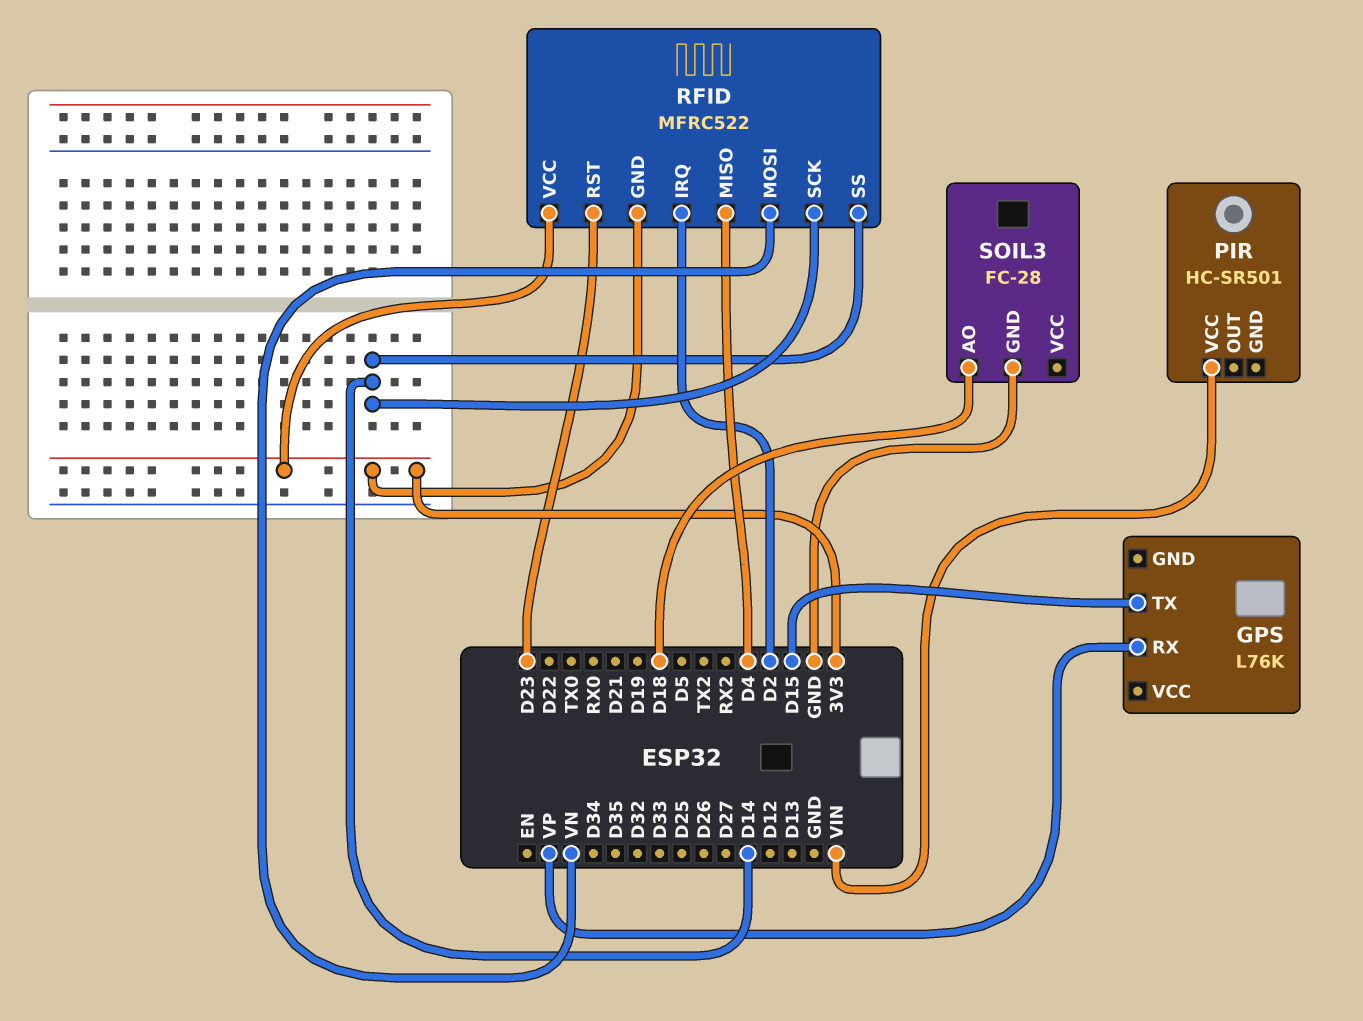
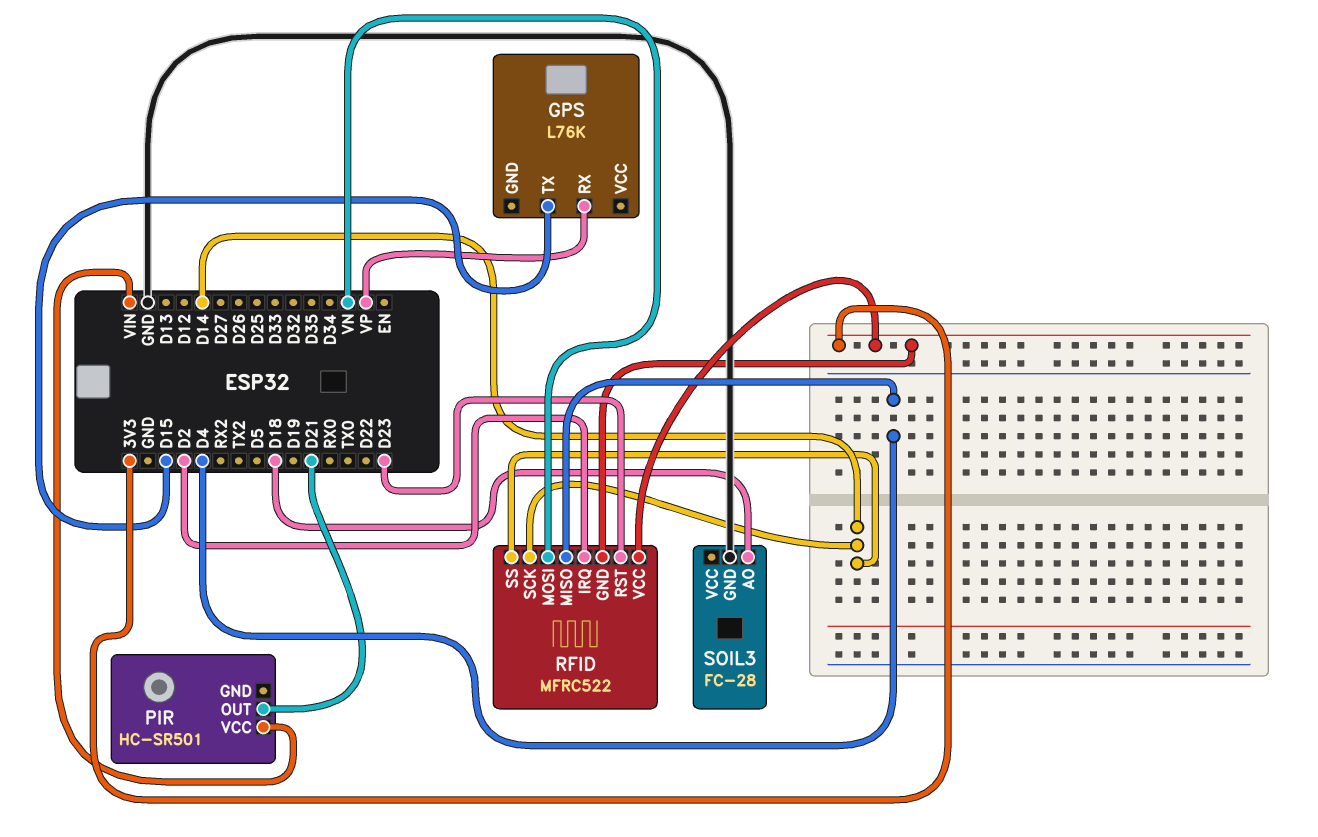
PIR pin OUT: none -> D21

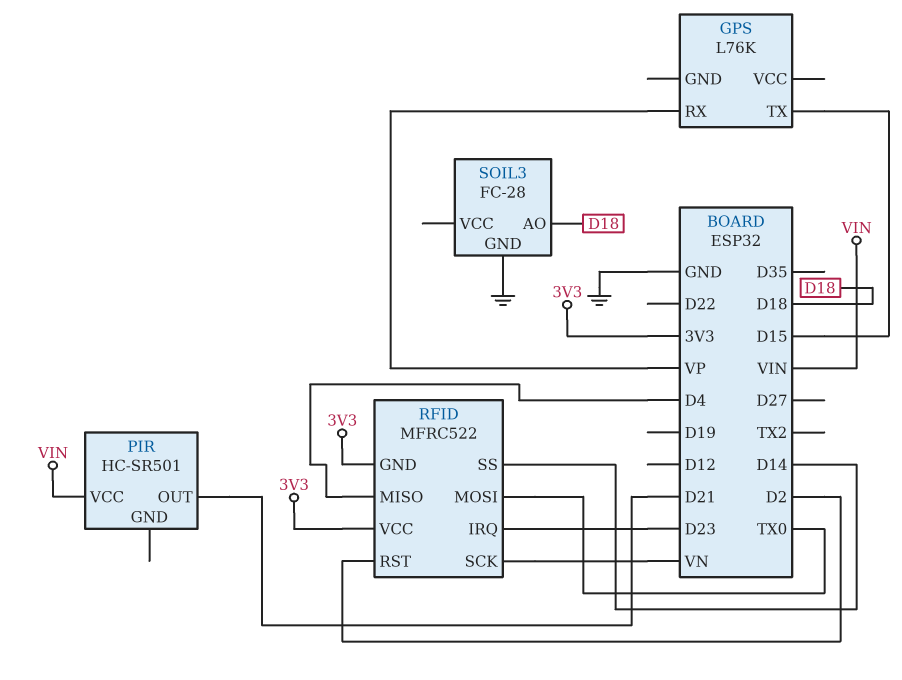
RFID pin IRQ: D2 -> D23
RFID pin MOSI: VN -> TX0
RFID pin RST: D23 -> D2
RFID pin SCK: D14 -> VN

